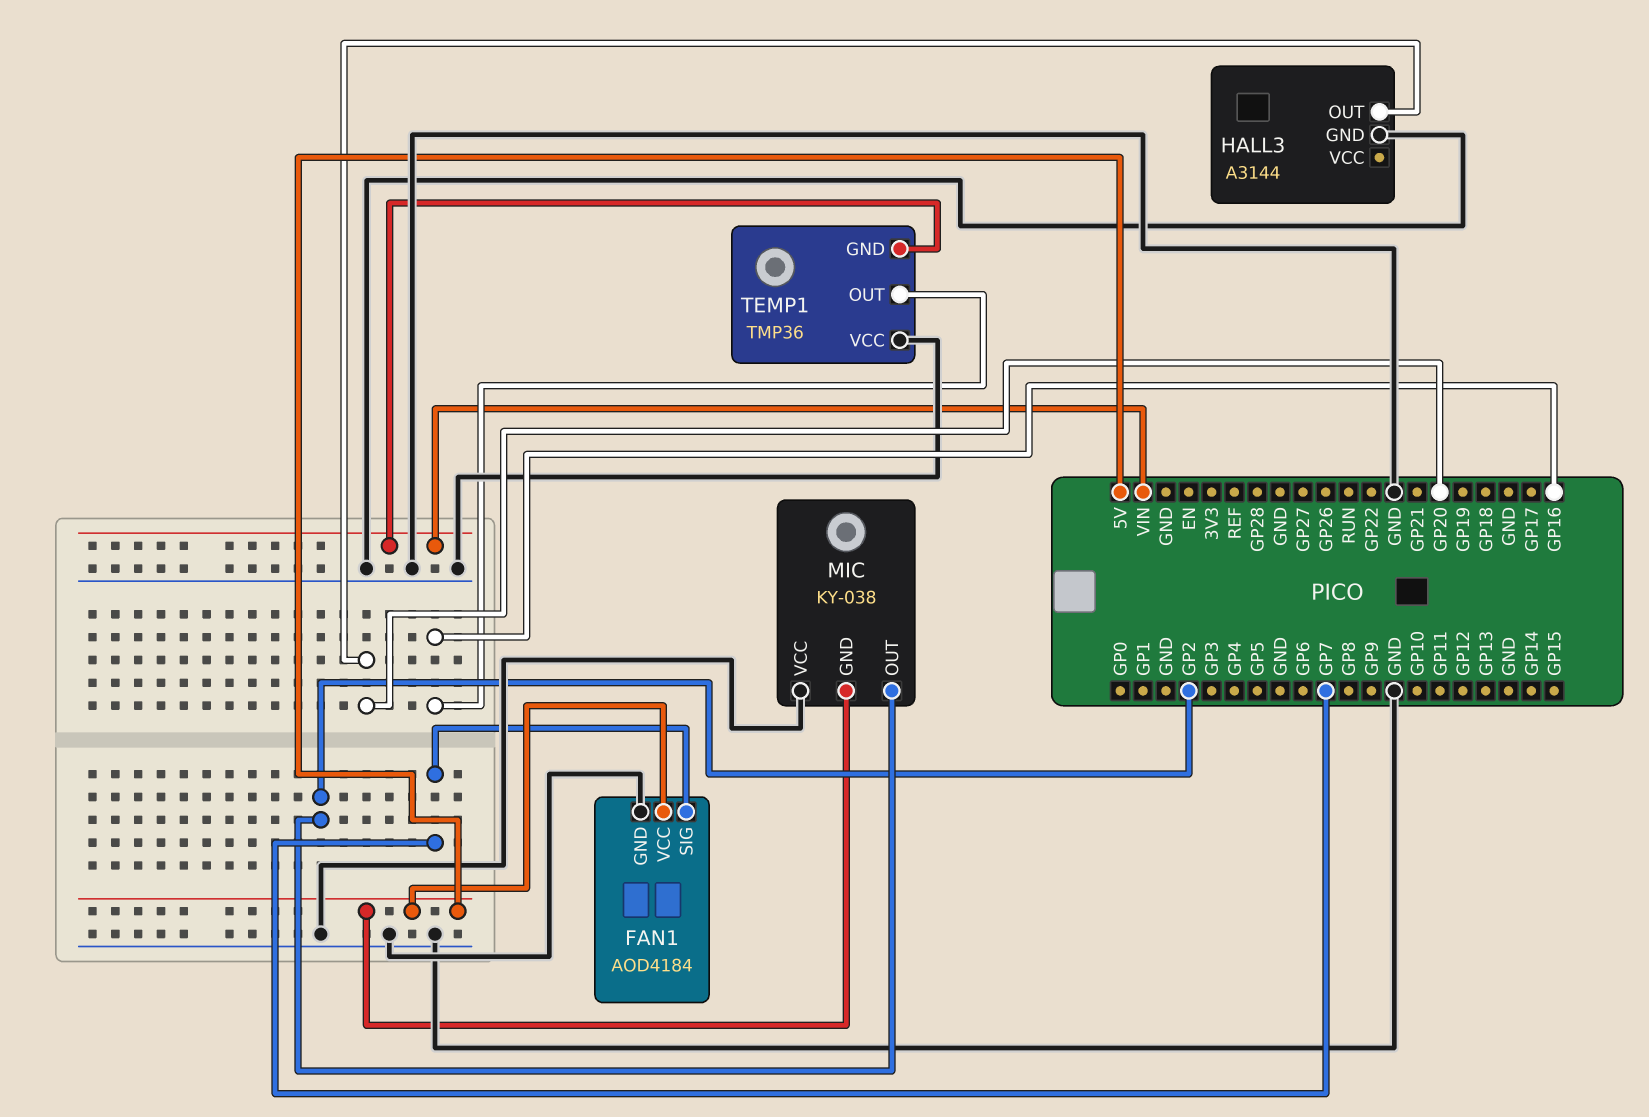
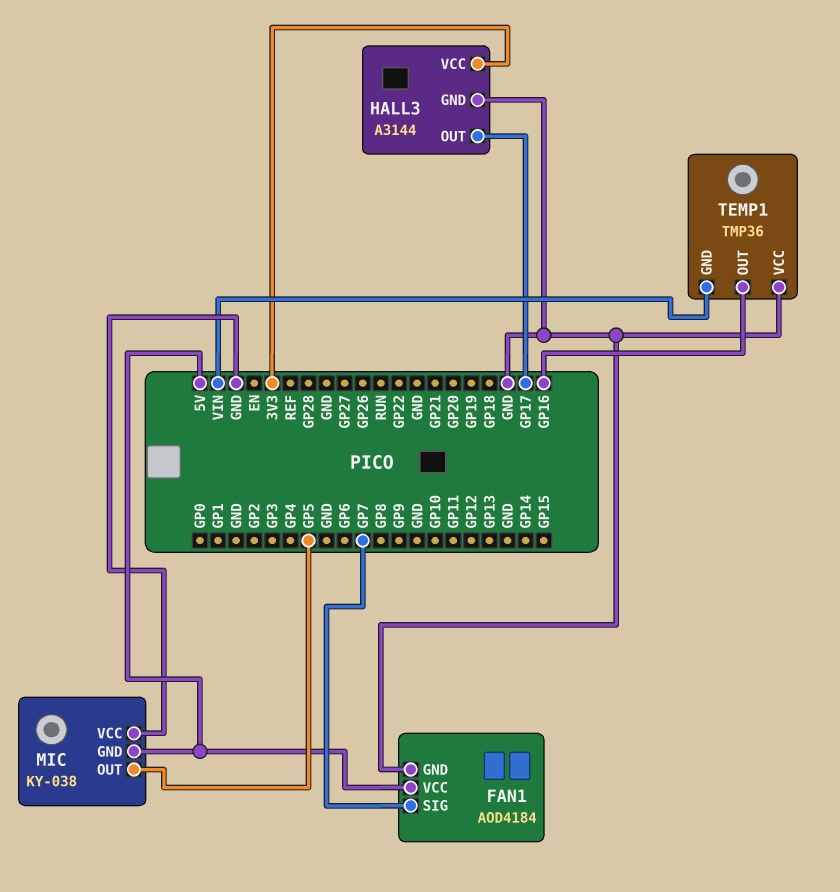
HALL3 pin OUT: GP20 -> GP17
HALL3 pin VCC: none -> 3V3
MIC pin OUT: GP2 -> GP5

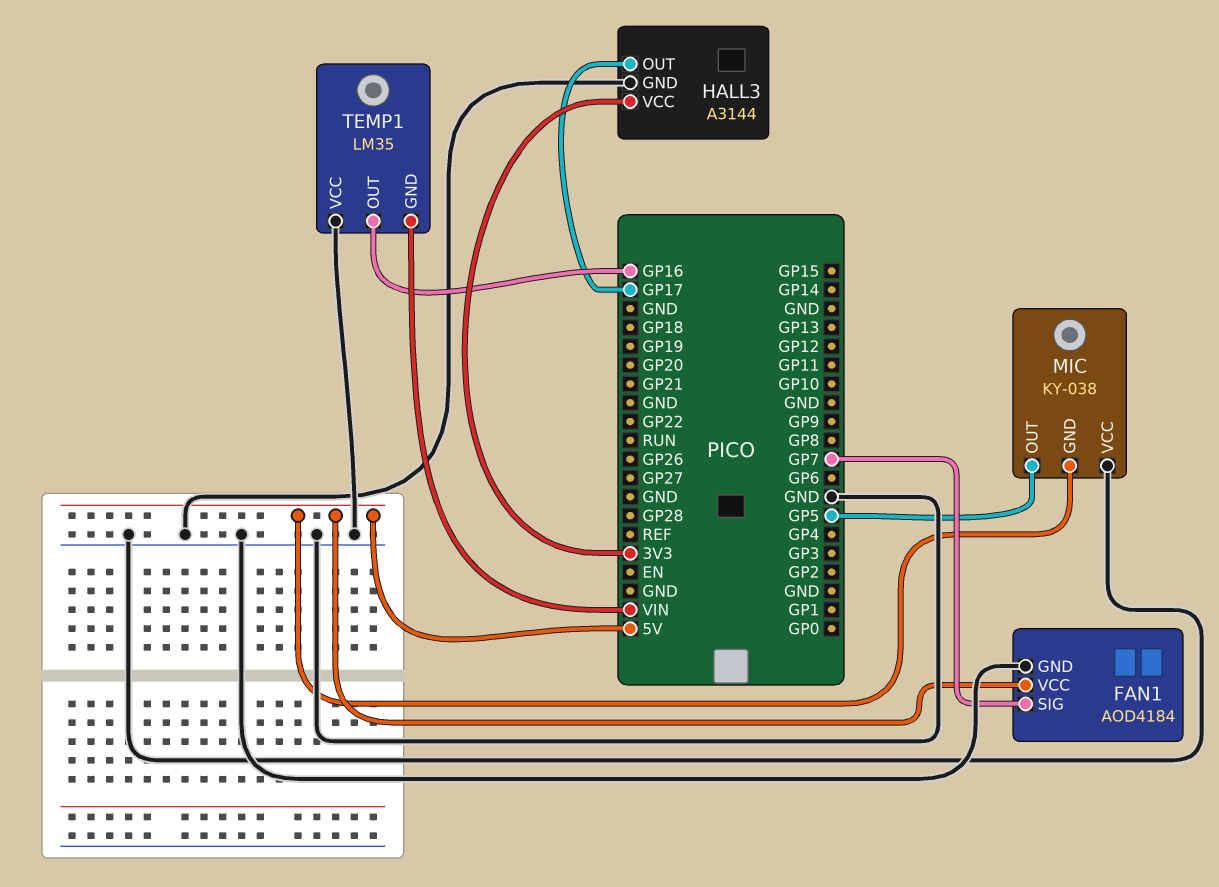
TEMP1: TMP36 -> LM35

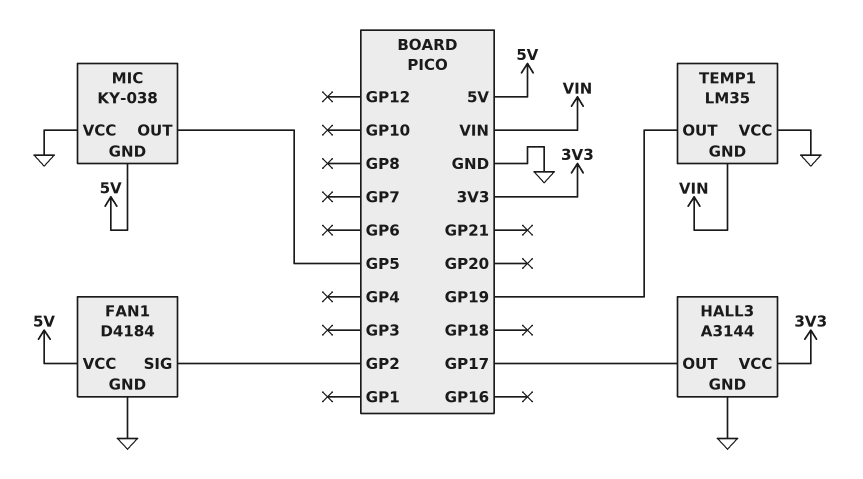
FAN1: AOD4184 -> D4184
FAN1 pin SIG: GP7 -> GP2
TEMP1 pin OUT: GP16 -> GP19

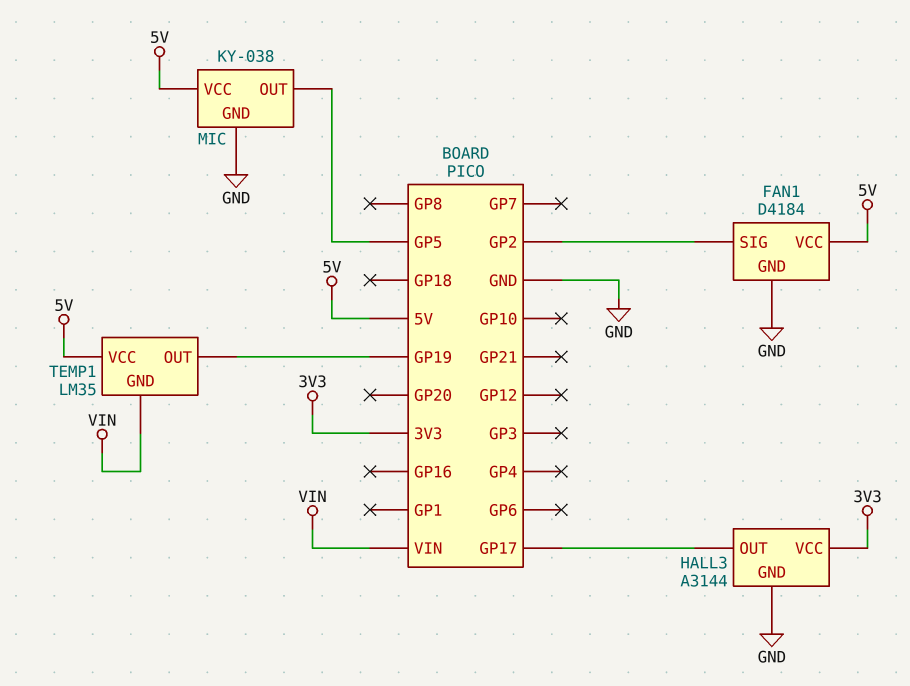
MIC pin GND: 5V -> GND
MIC pin VCC: GND -> 5V
TEMP1 pin VCC: GND -> 5V

